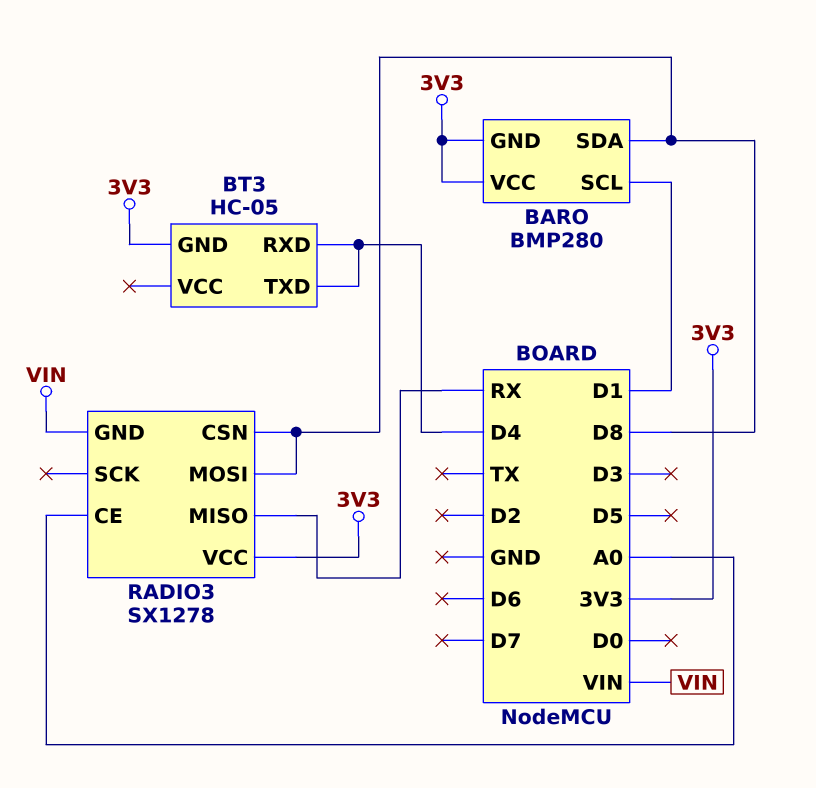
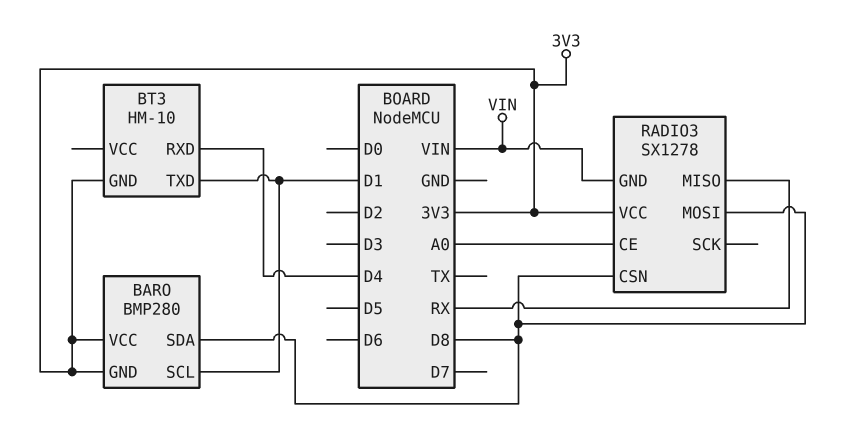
BT3: HC-05 -> HM-10
BT3 pin TXD: D4 -> D1

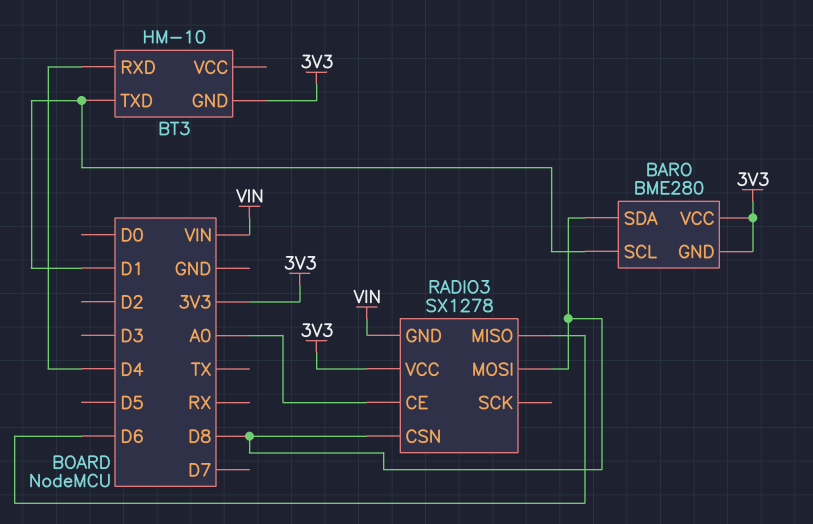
BARO: BMP280 -> BME280
RADIO3 pin MISO: RX -> D6

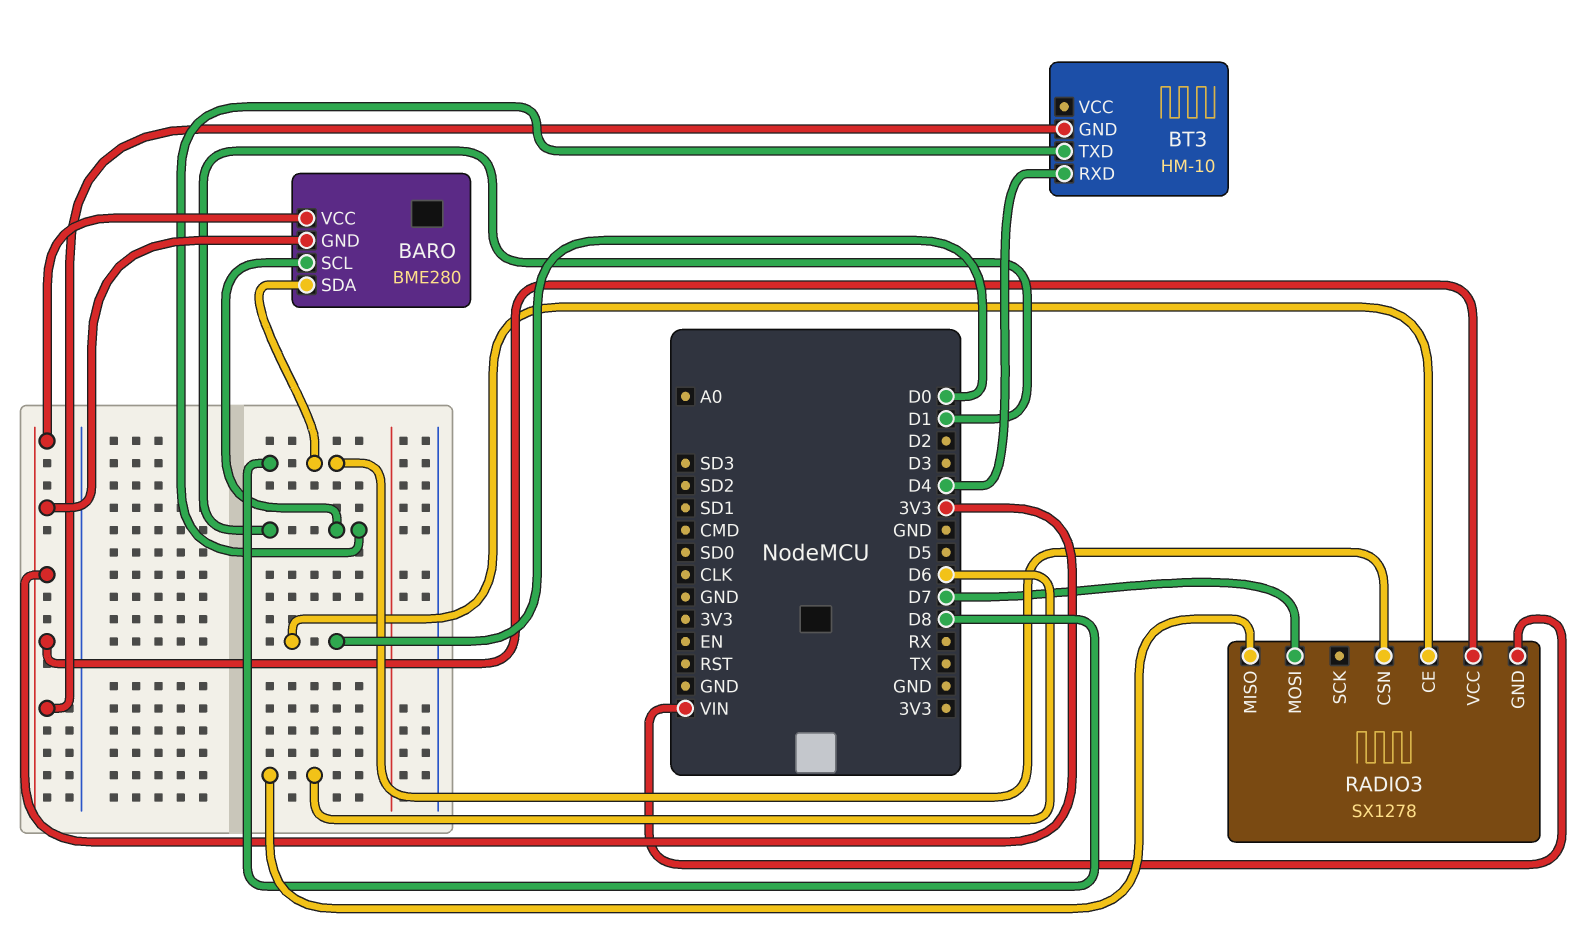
RADIO3 pin CE: A0 -> D0
RADIO3 pin MOSI: D8 -> D7

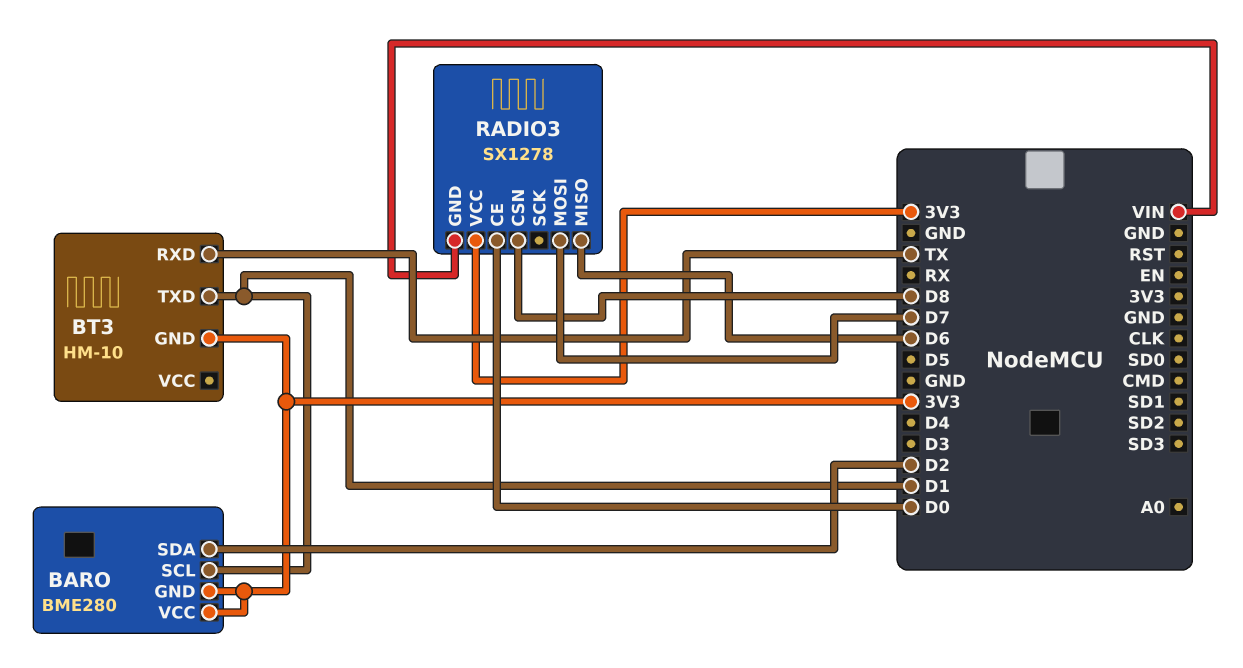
BARO pin SDA: D8 -> D2
BT3 pin RXD: D4 -> TX

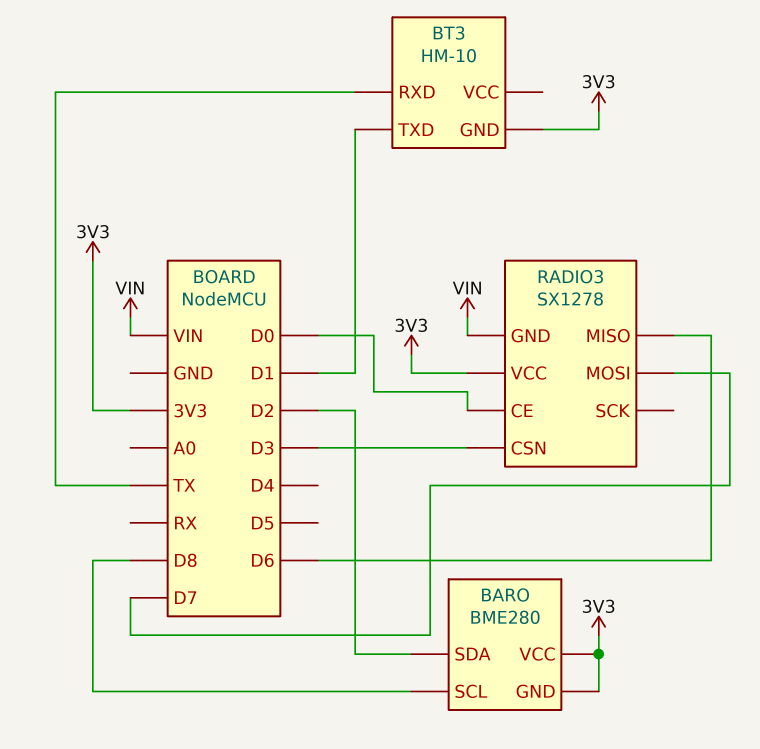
BARO pin SCL: D1 -> D8
RADIO3 pin CSN: D8 -> D3

